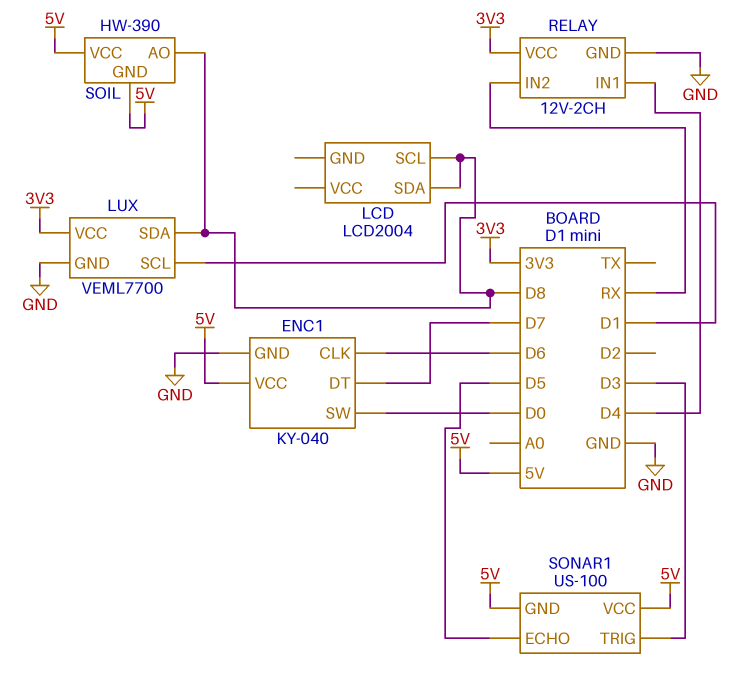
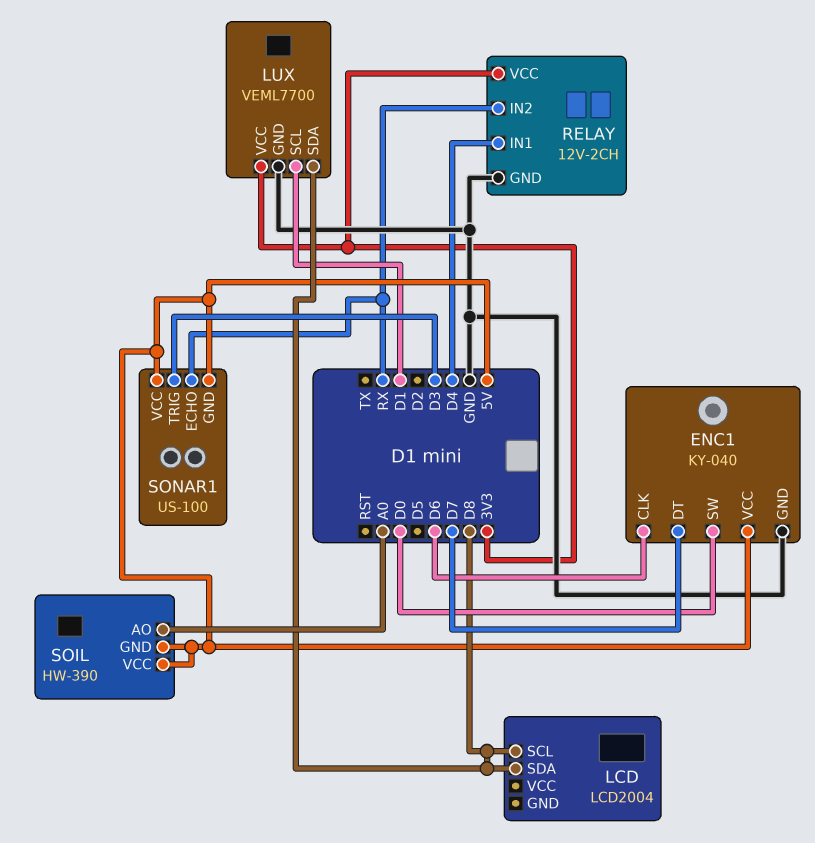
SOIL pin AO: D8 -> A0
SONAR1 pin ECHO: D5 -> RX

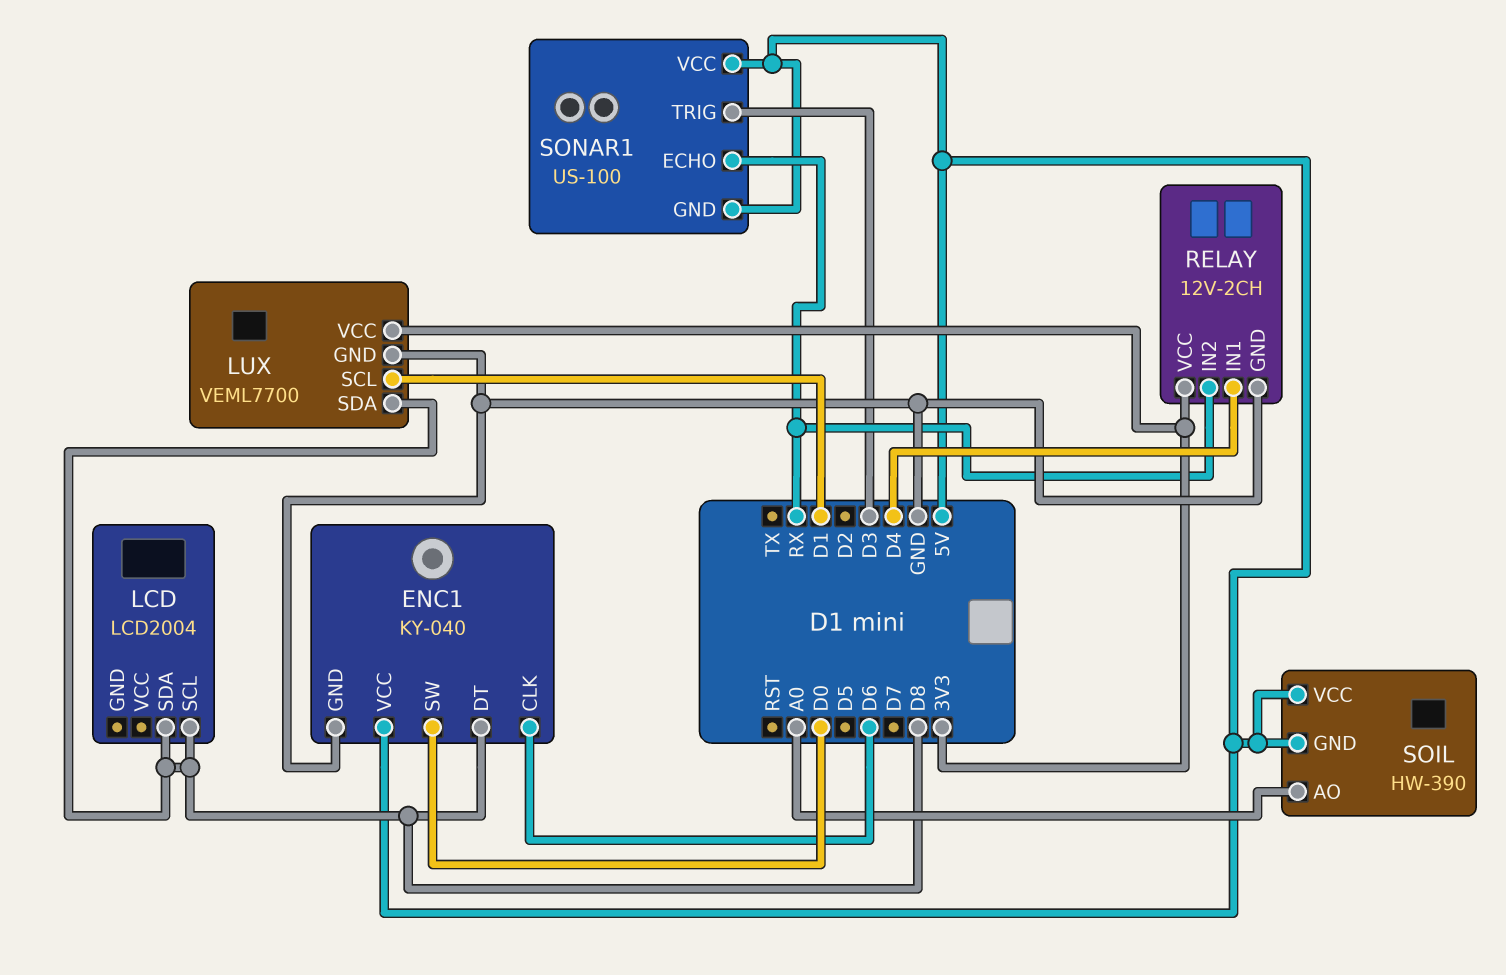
ENC1 pin DT: D7 -> D8

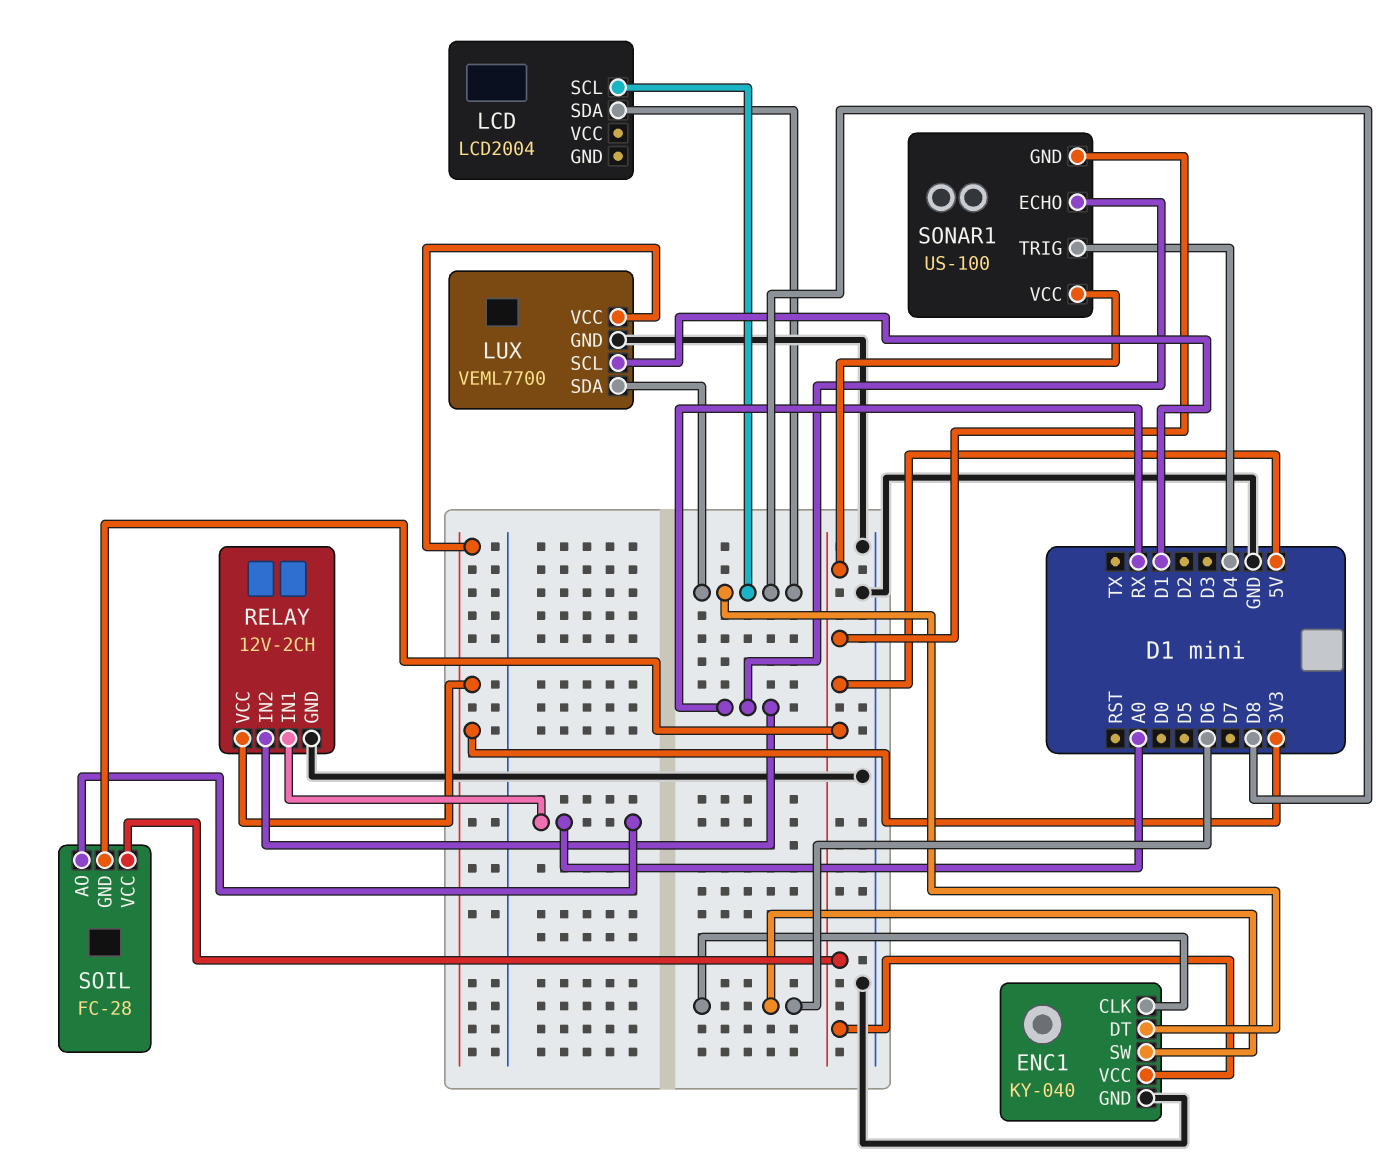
ENC1 pin SW: D0 -> D6
RELAY pin IN1: D4 -> A0
SOIL: HW-390 -> FC-28
SONAR1 pin TRIG: D3 -> D4

